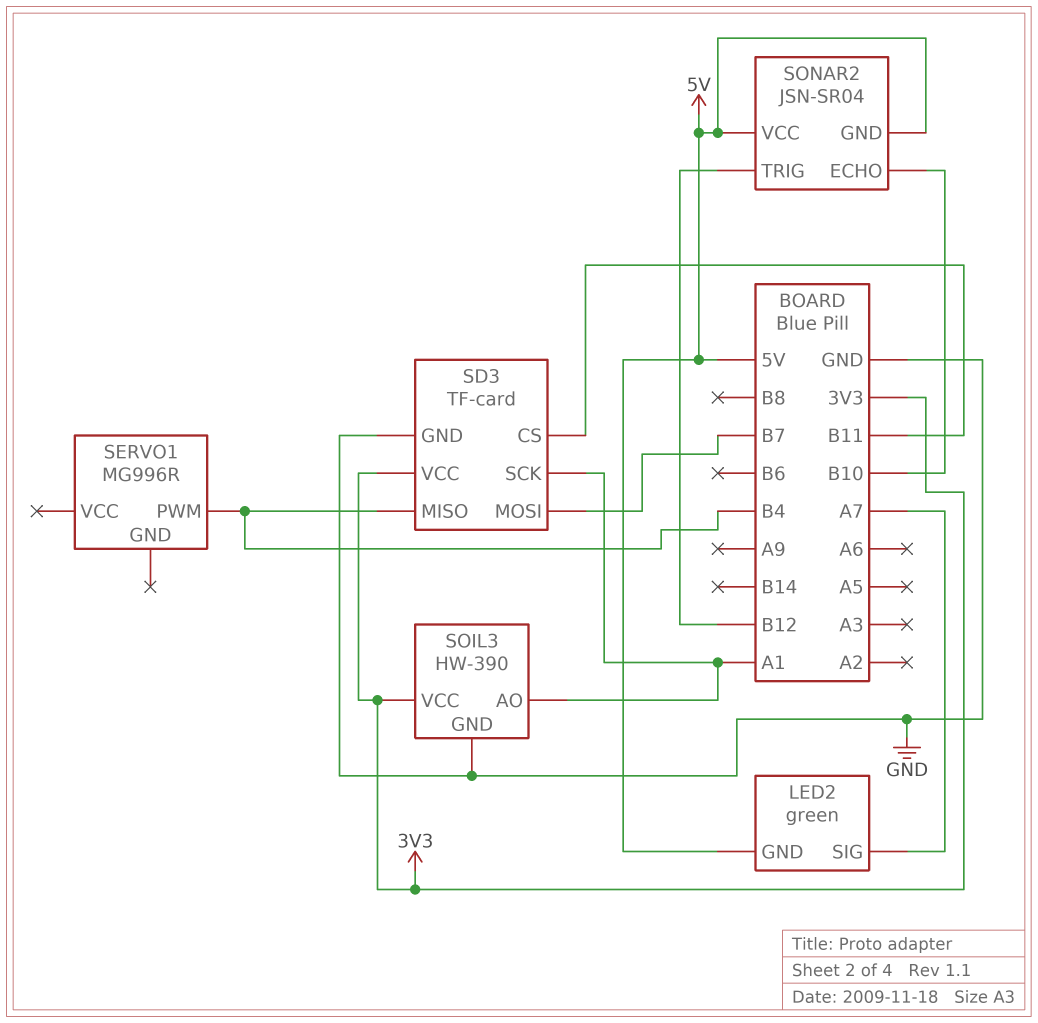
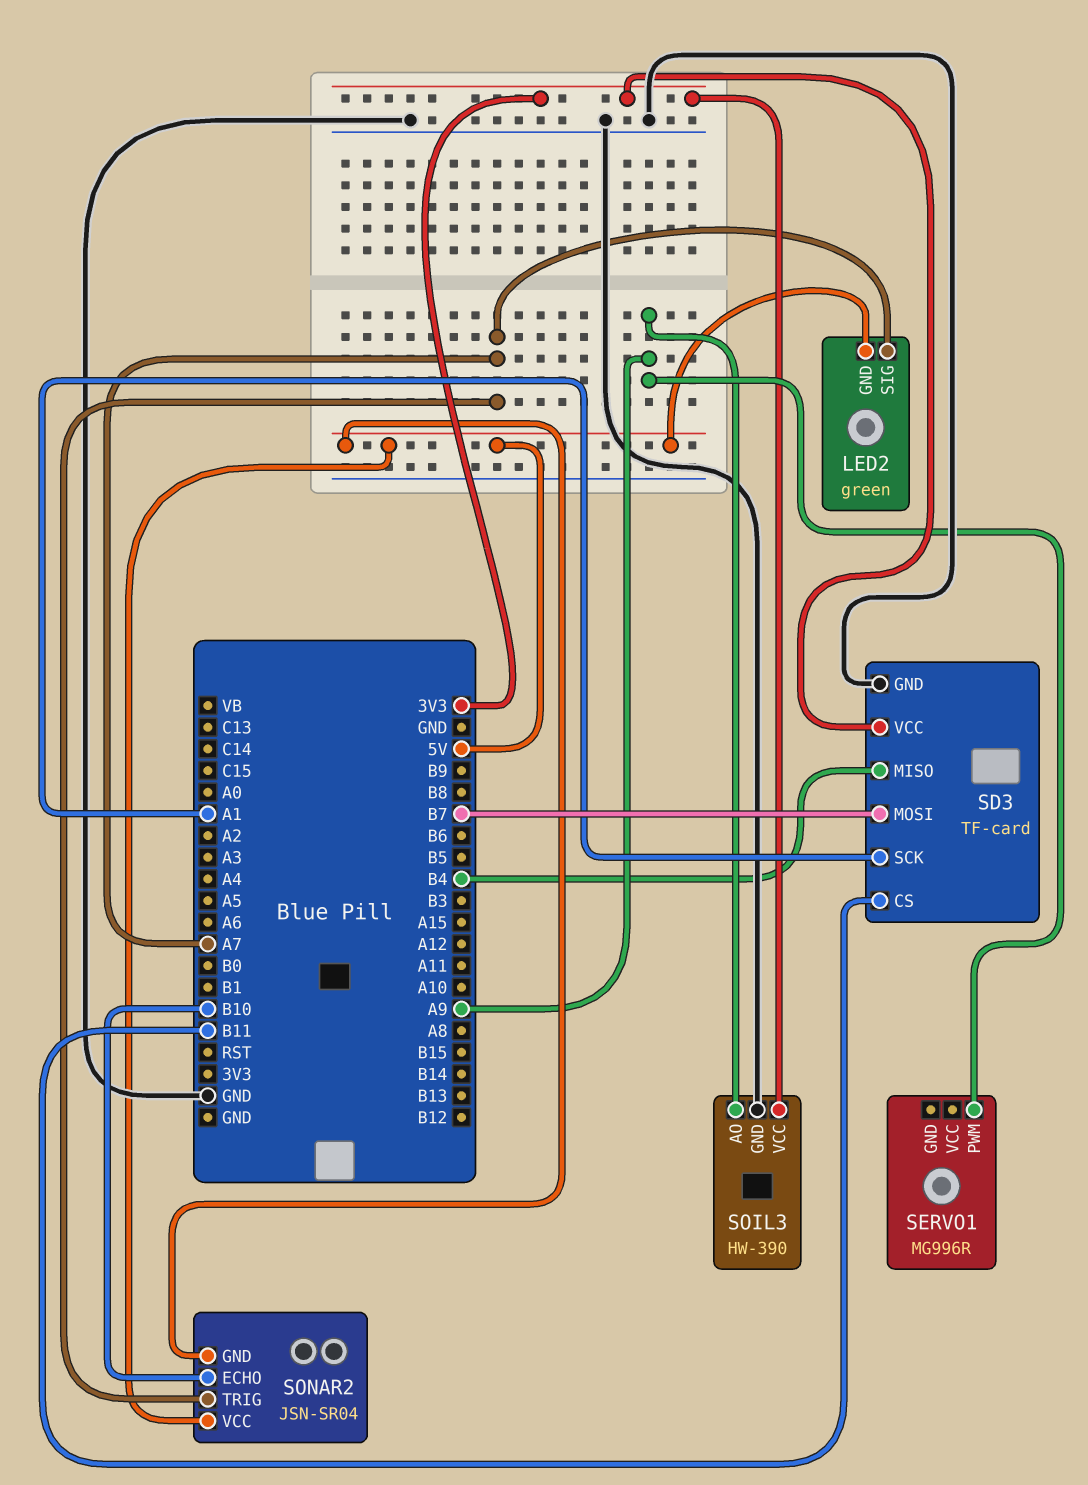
SERVO1 pin PWM: B4 -> A9
SOIL3 pin AO: A1 -> A9
SONAR2 pin TRIG: B12 -> A7

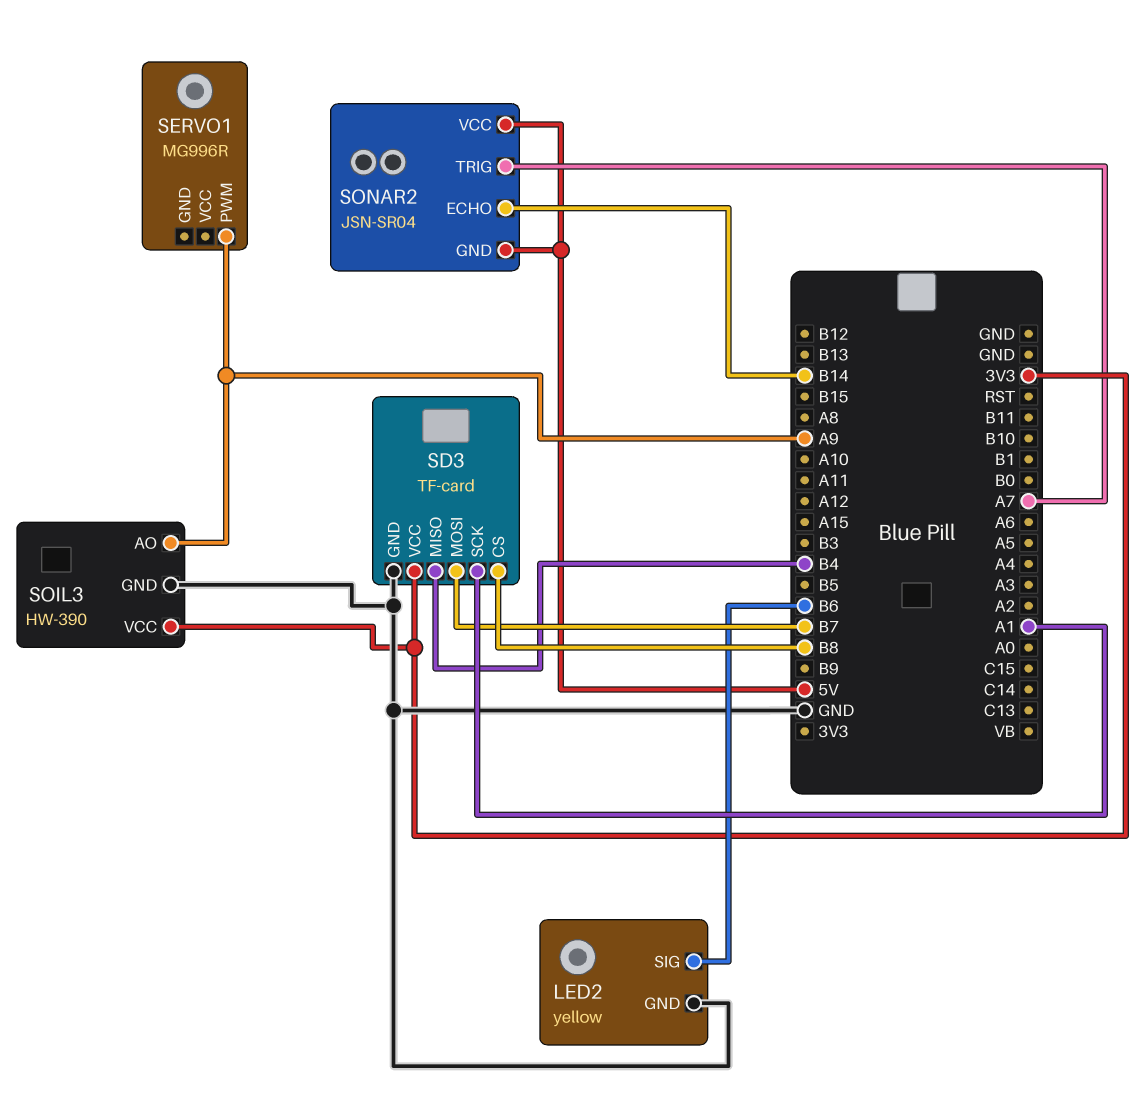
LED2: green -> yellow
LED2 pin GND: 5V -> GND
LED2 pin SIG: A7 -> B6
SD3 pin CS: B11 -> B8
SONAR2 pin ECHO: B10 -> B14

